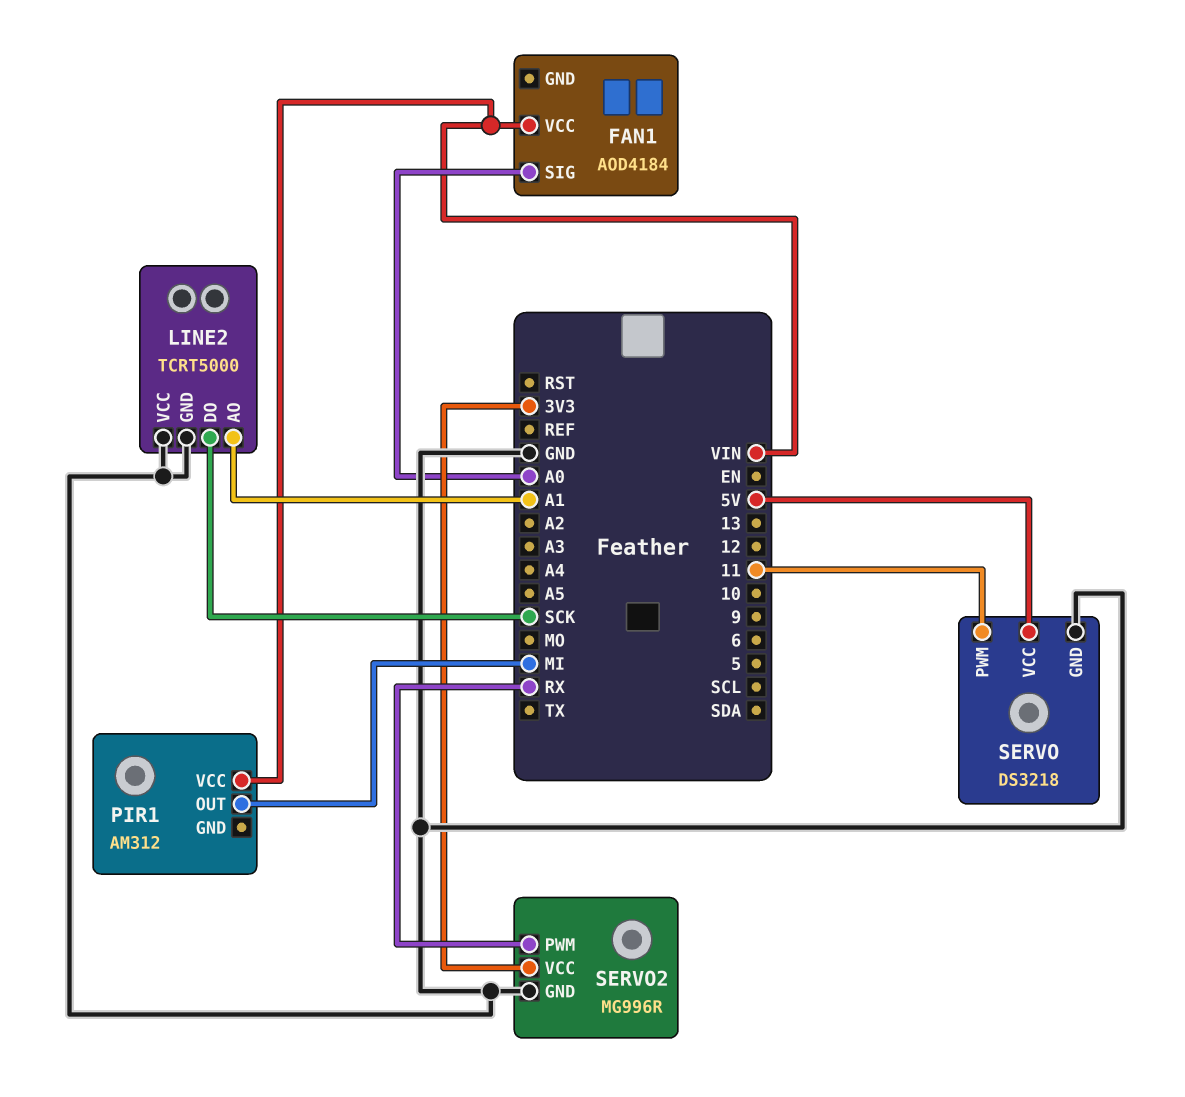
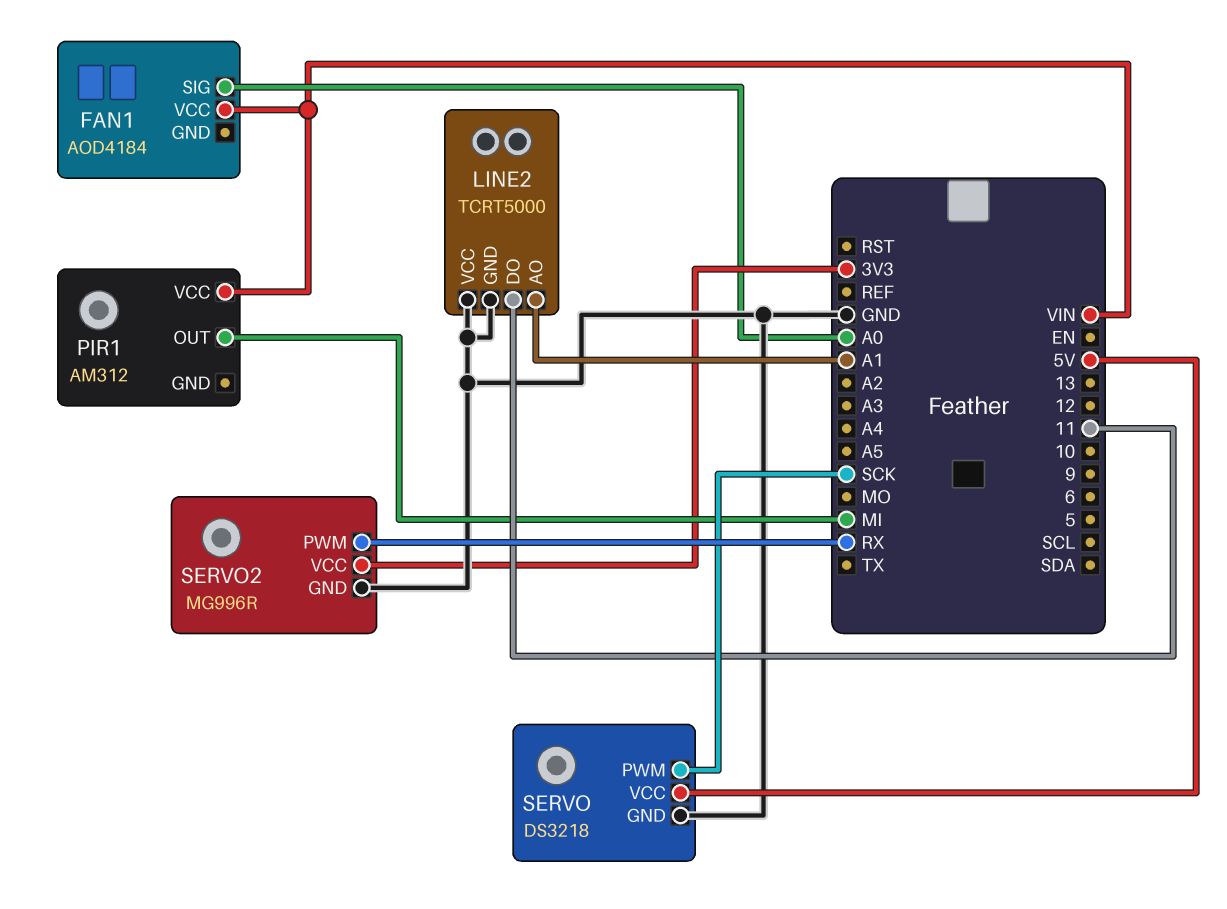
LINE2 pin DO: SCK -> 11
SERVO pin PWM: 11 -> SCK

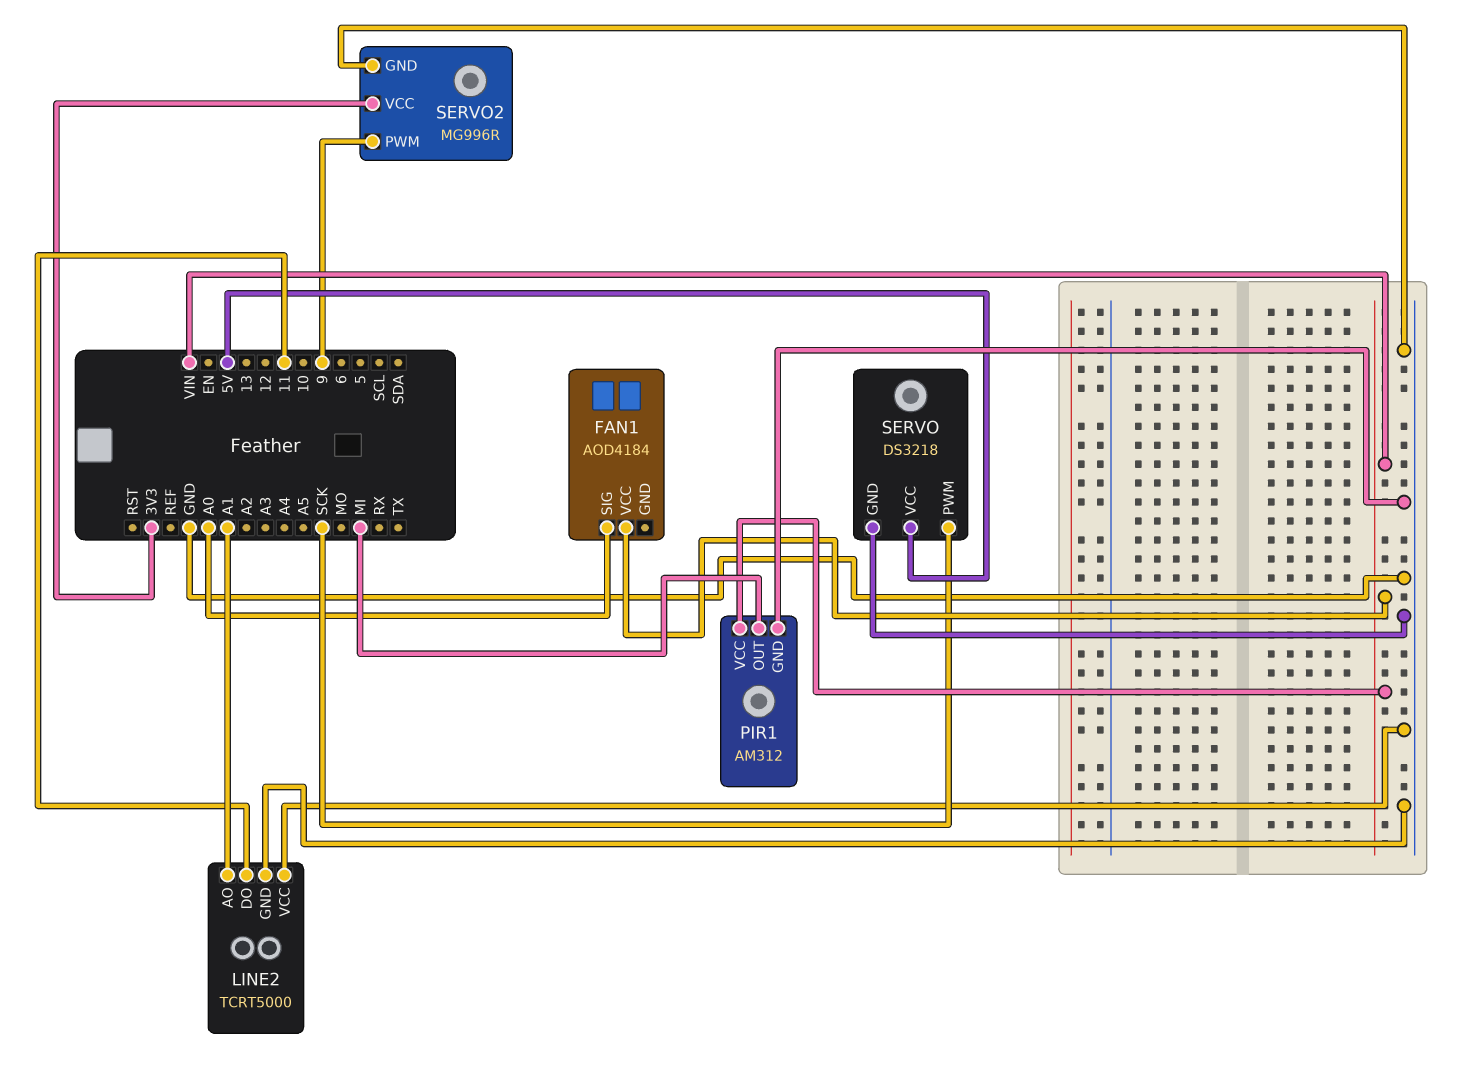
PIR1 pin GND: none -> GND
SERVO2 pin PWM: RX -> 9

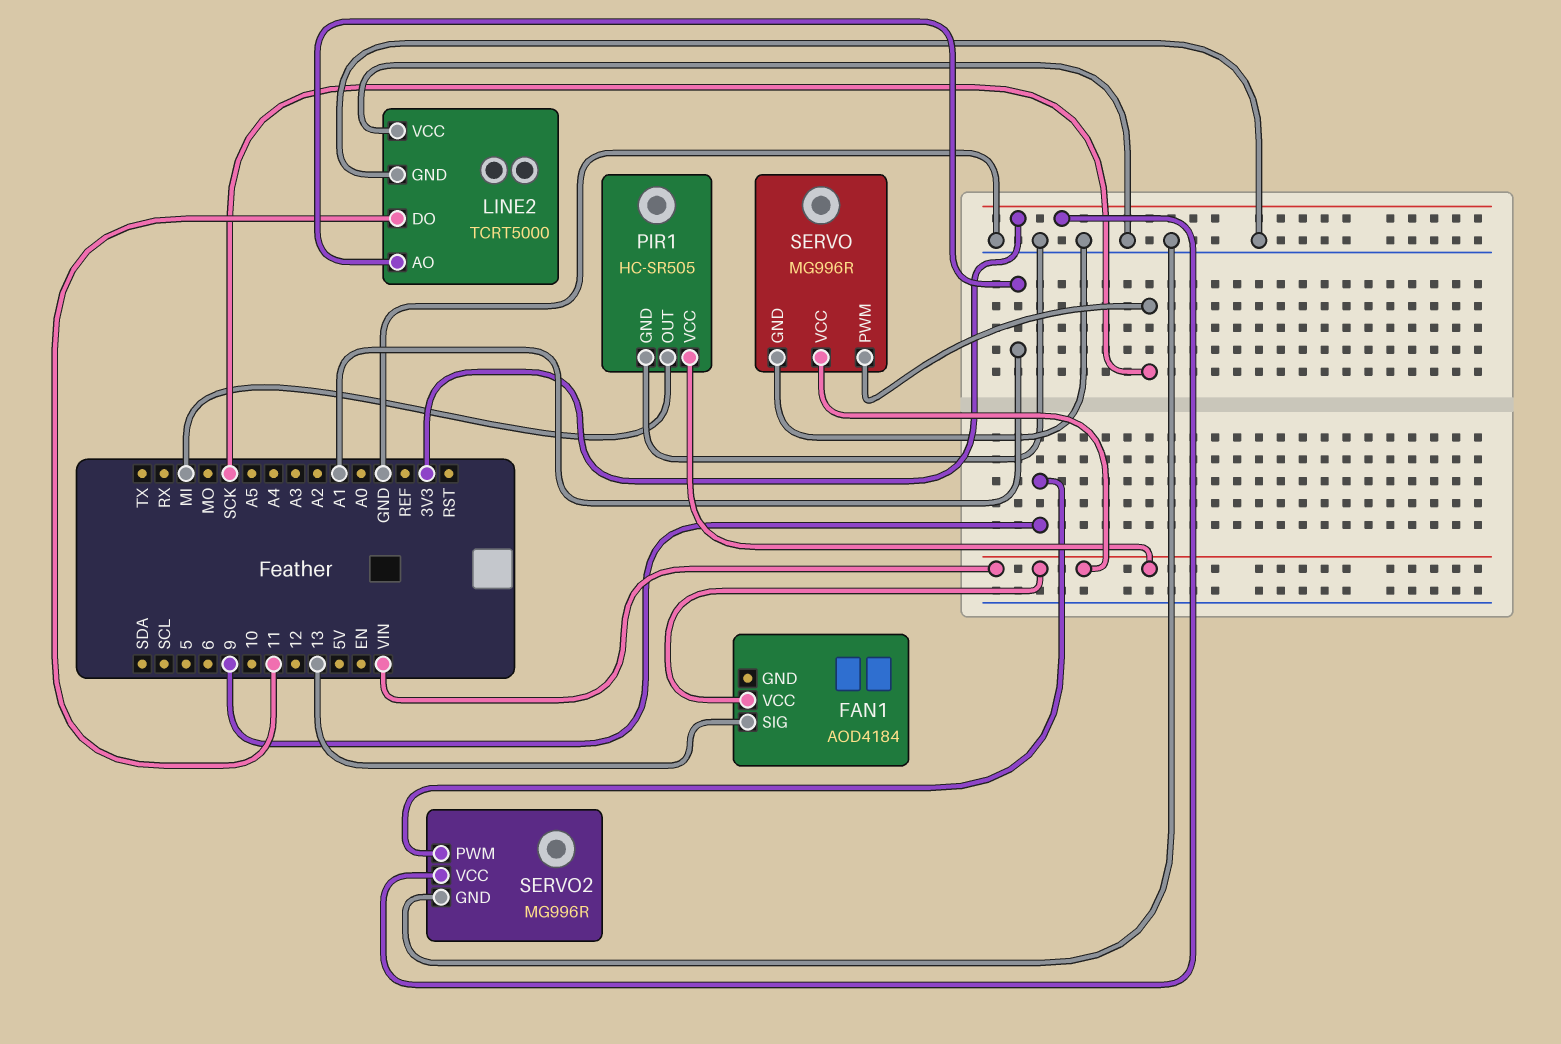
FAN1 pin SIG: A0 -> 13
PIR1: AM312 -> HC-SR505
SERVO: DS3218 -> MG996R
SERVO pin VCC: 5V -> VIN

